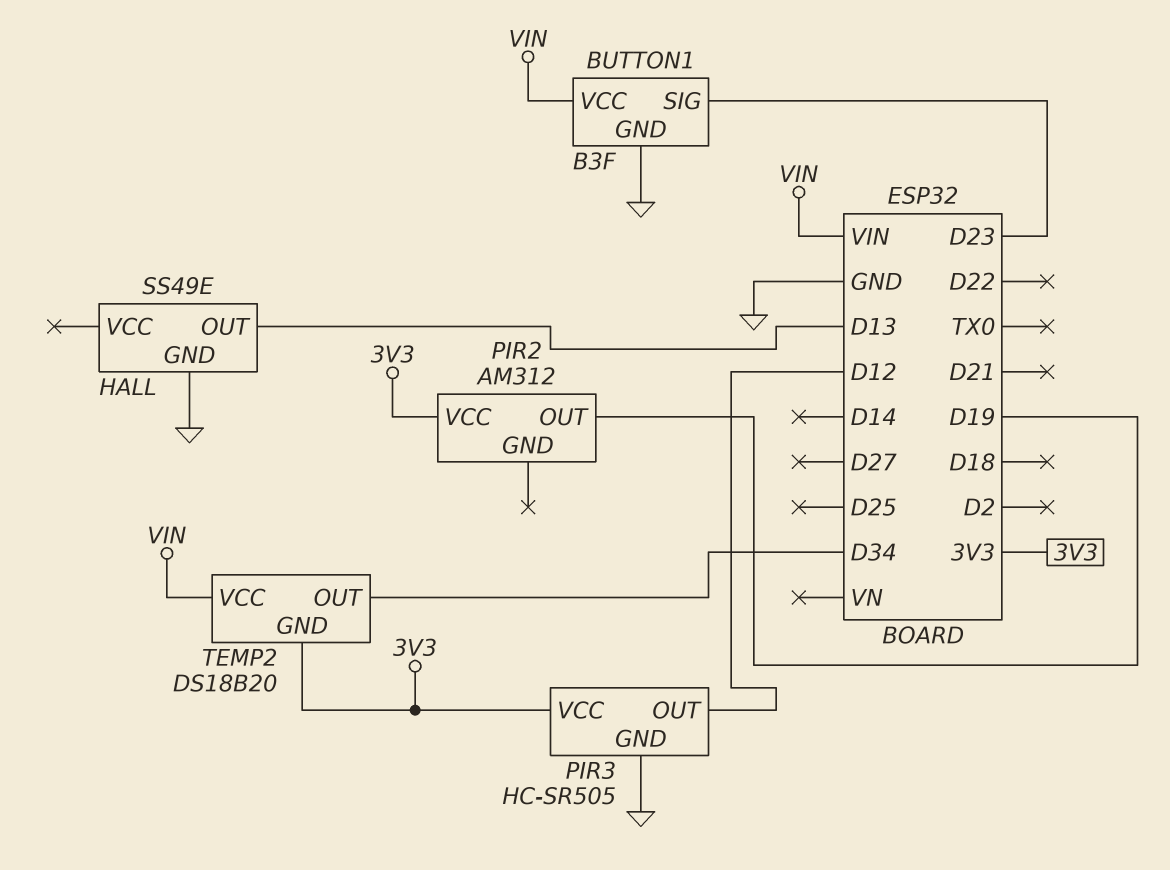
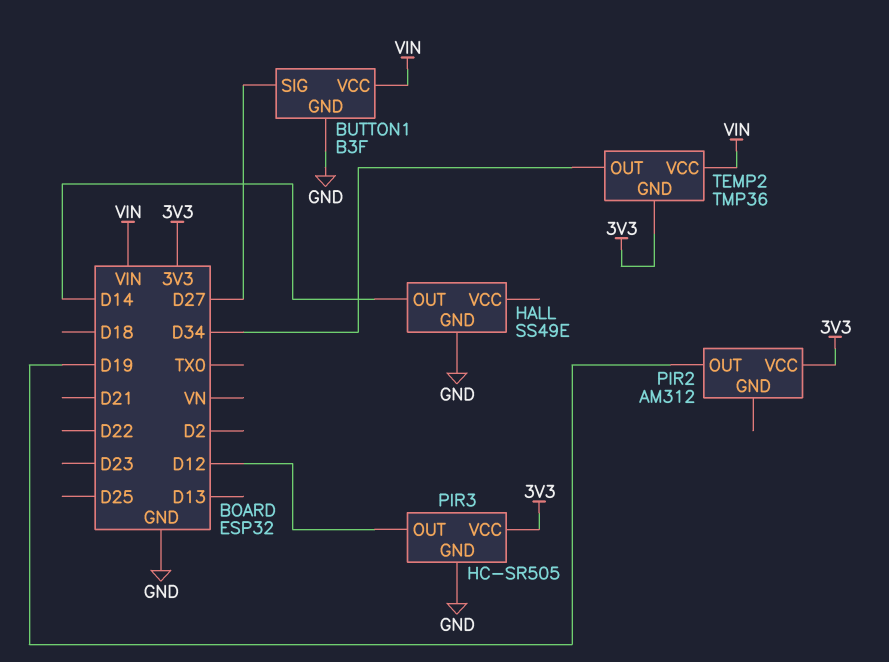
BUTTON1 pin SIG: D23 -> D27
HALL pin OUT: D13 -> D14
TEMP2: DS18B20 -> TMP36

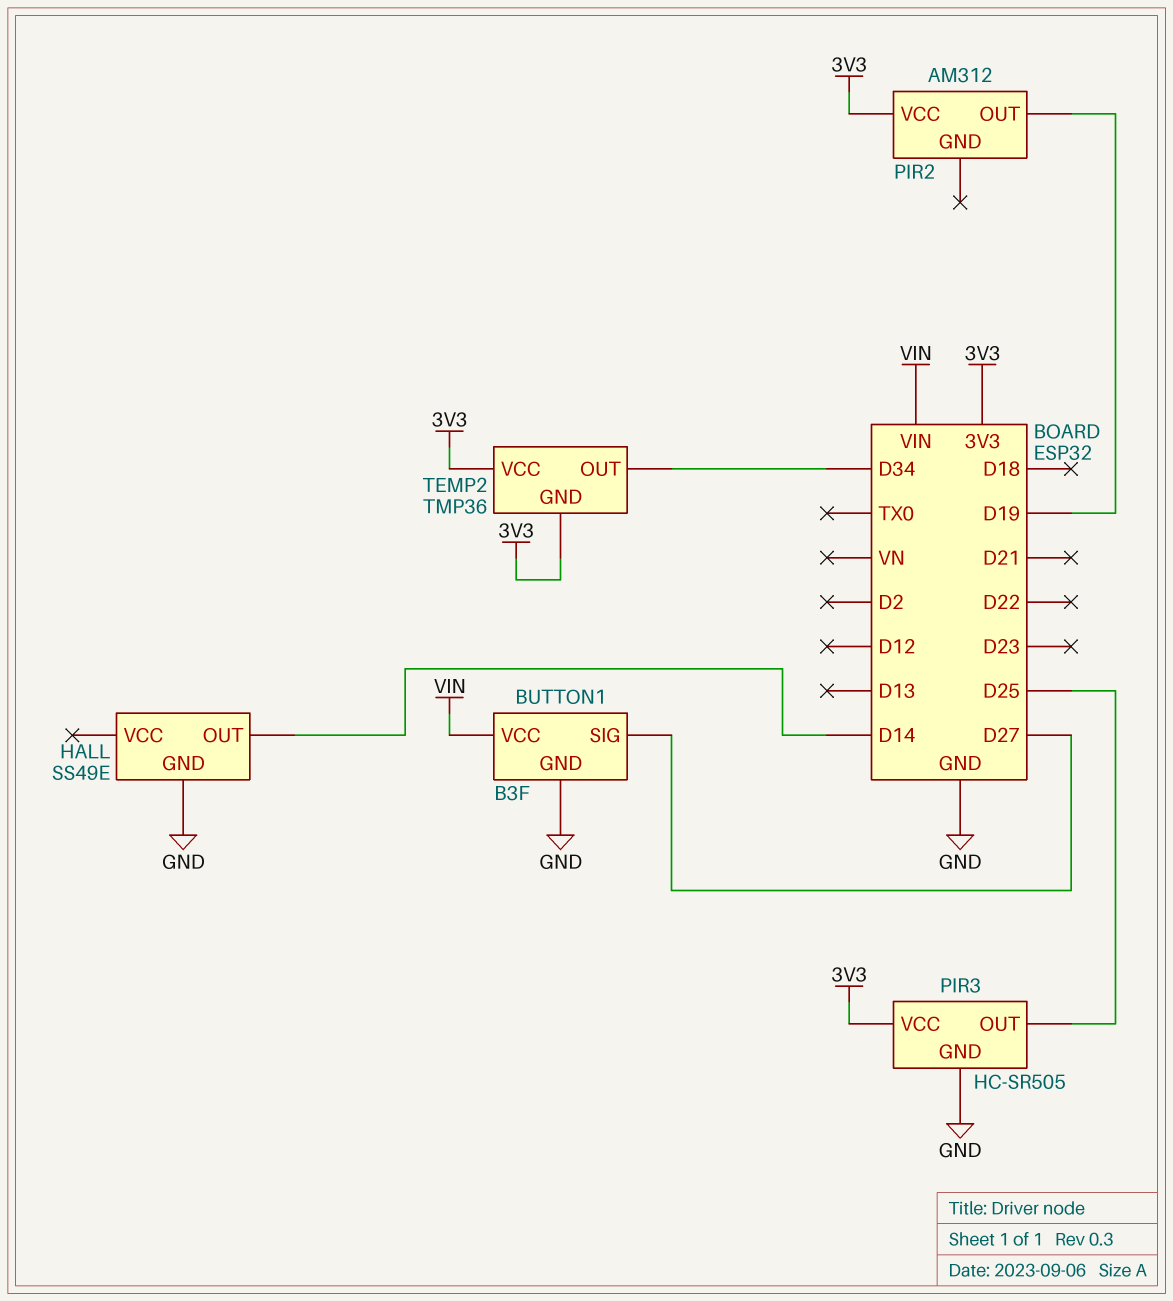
PIR3 pin OUT: D12 -> D25
TEMP2 pin VCC: VIN -> 3V3

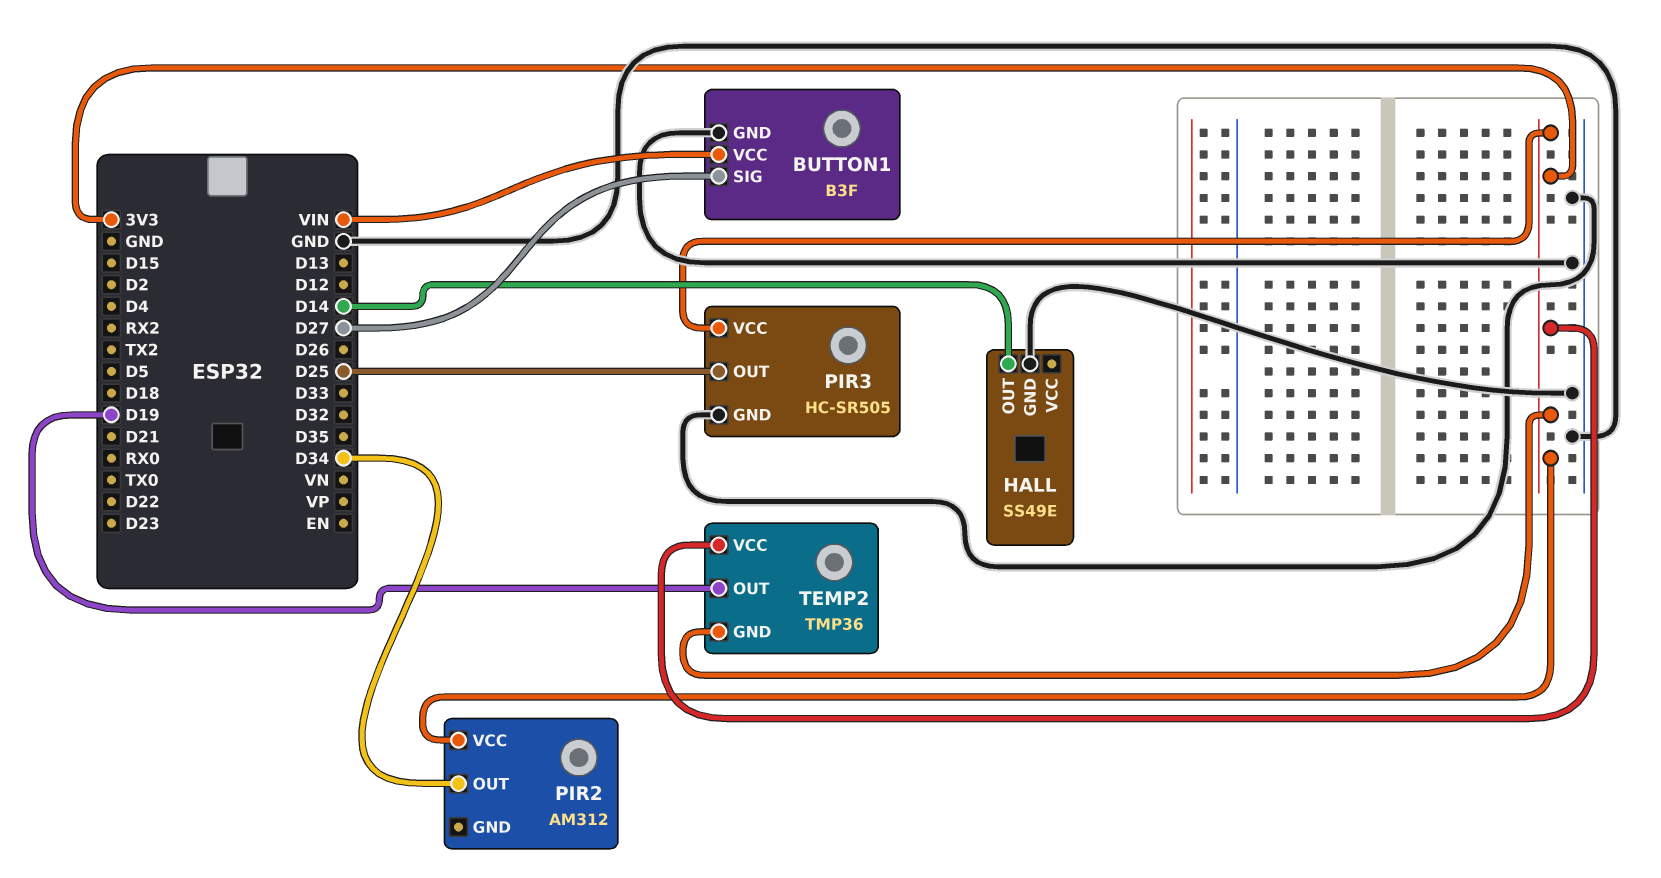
PIR2 pin OUT: D19 -> D34
TEMP2 pin OUT: D34 -> D19

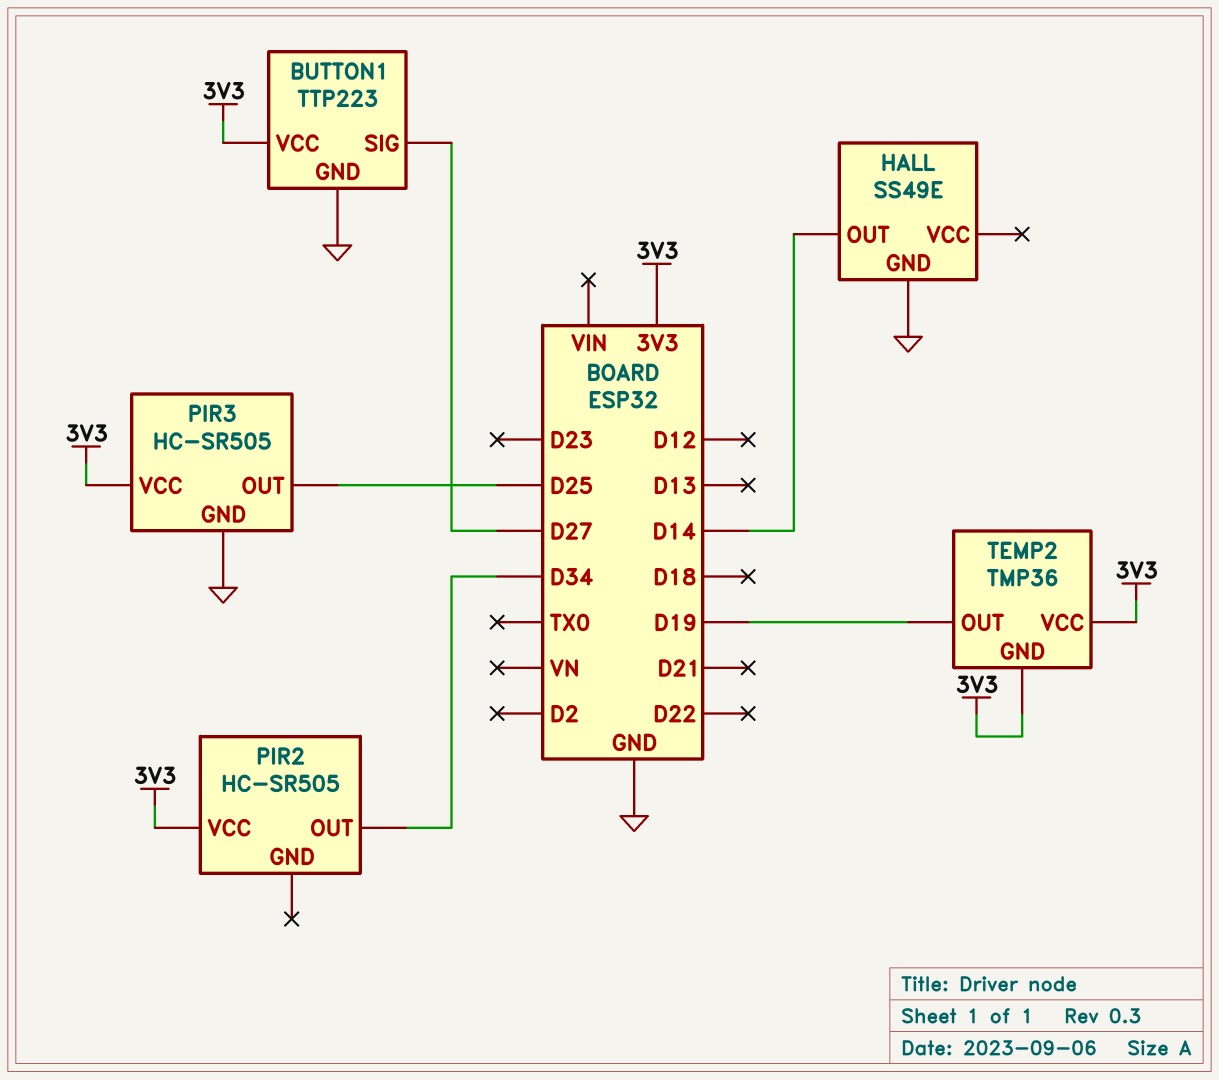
BUTTON1: B3F -> TTP223
BUTTON1 pin VCC: VIN -> 3V3
PIR2: AM312 -> HC-SR505

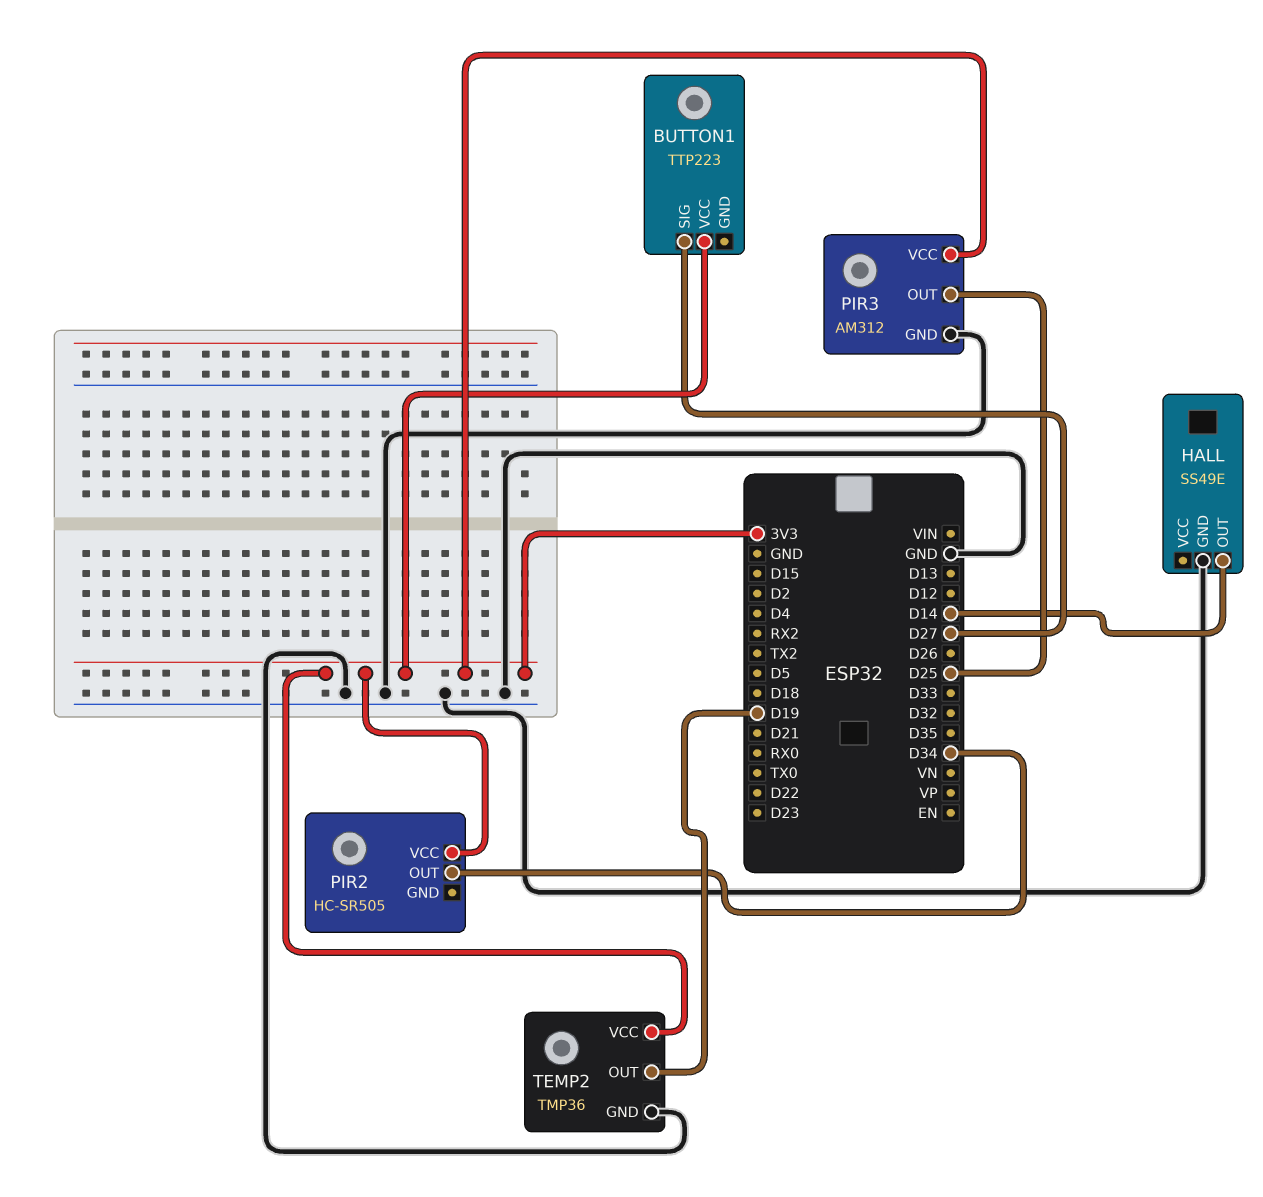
BUTTON1 pin GND: GND -> none
PIR3: HC-SR505 -> AM312
TEMP2 pin GND: 3V3 -> GND

